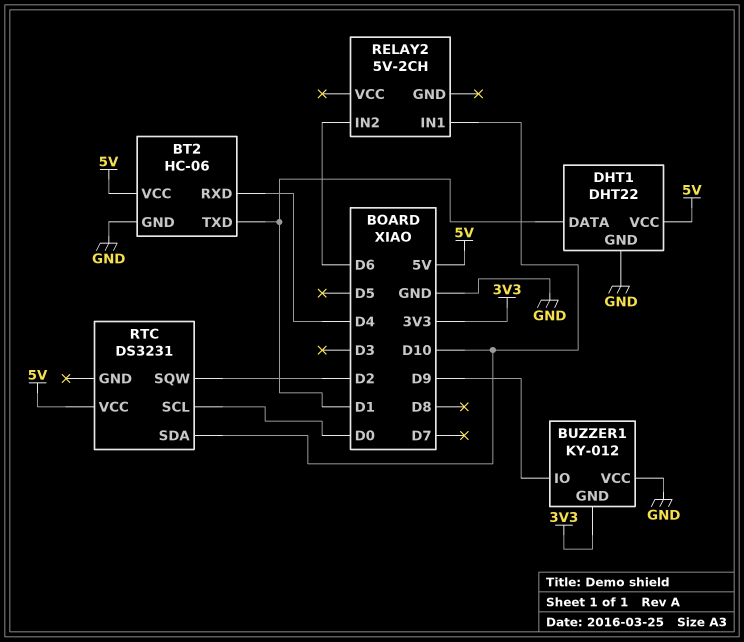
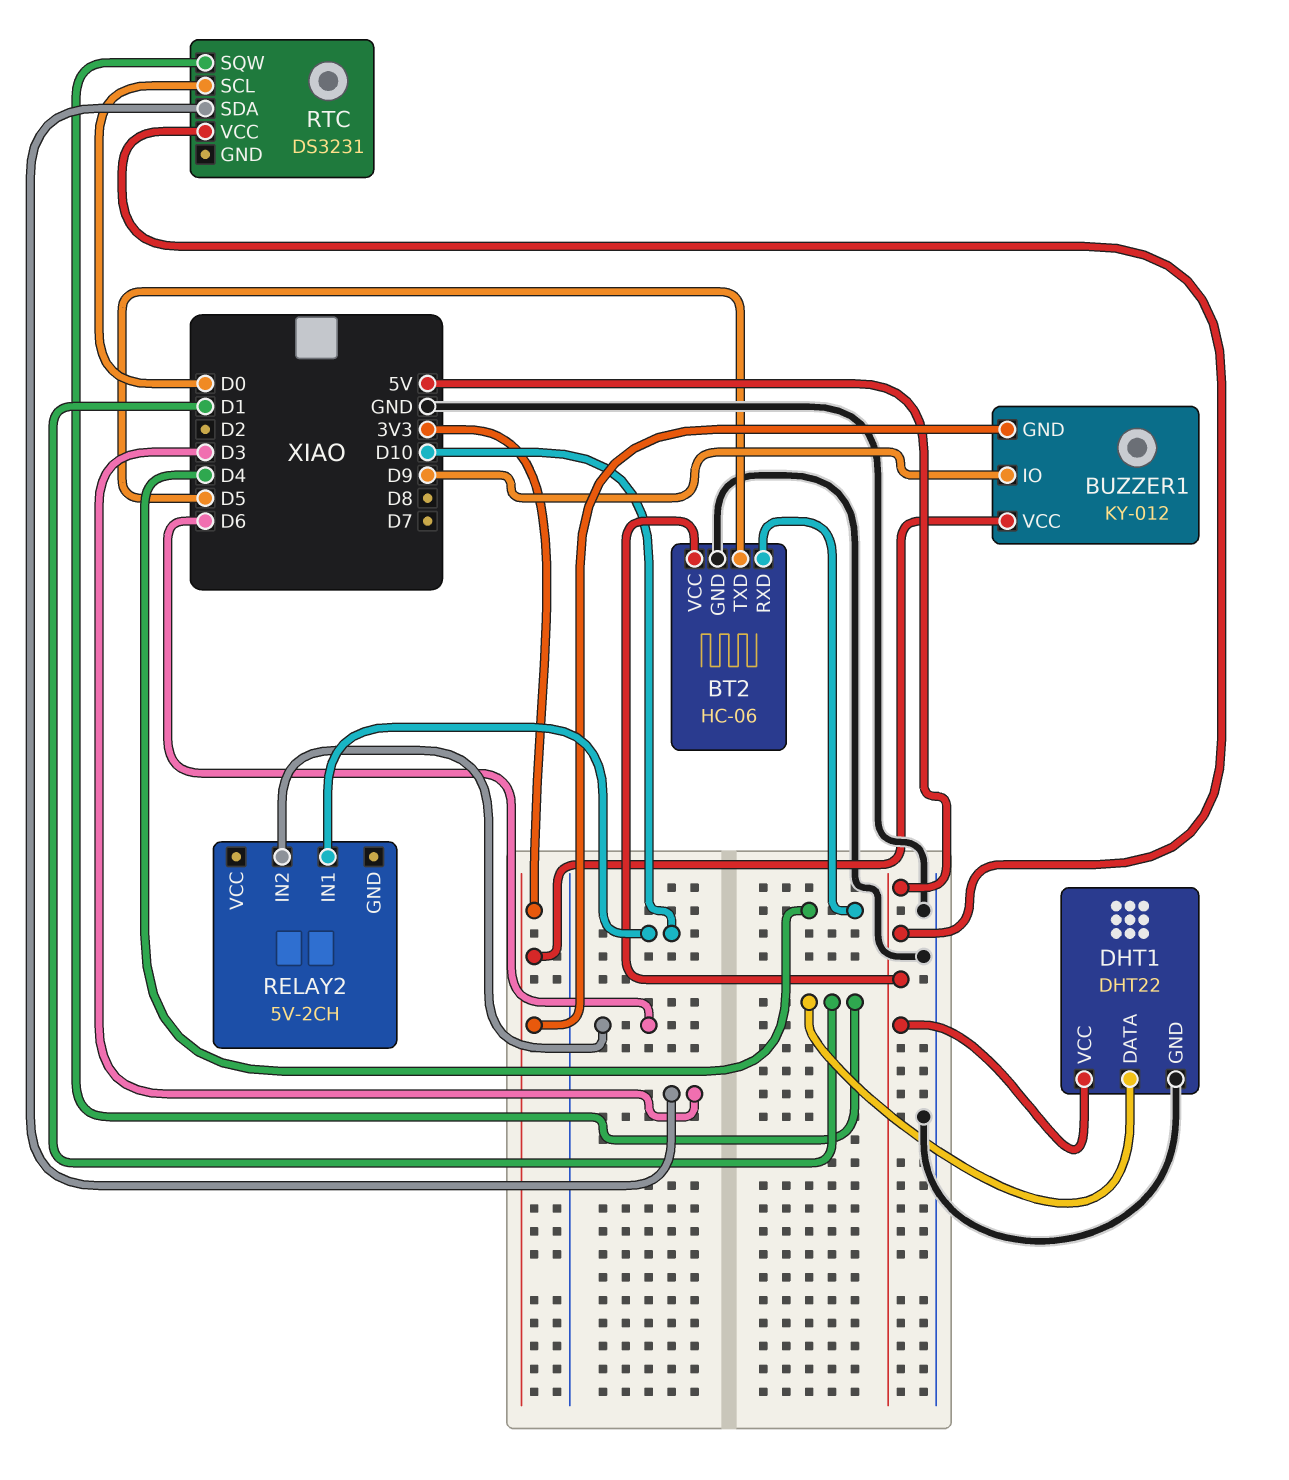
BT2 pin TXD: D1 -> D5
BUZZER1 pin VCC: GND -> 3V3
RTC pin SDA: D10 -> D3
RTC pin SQW: D2 -> D1

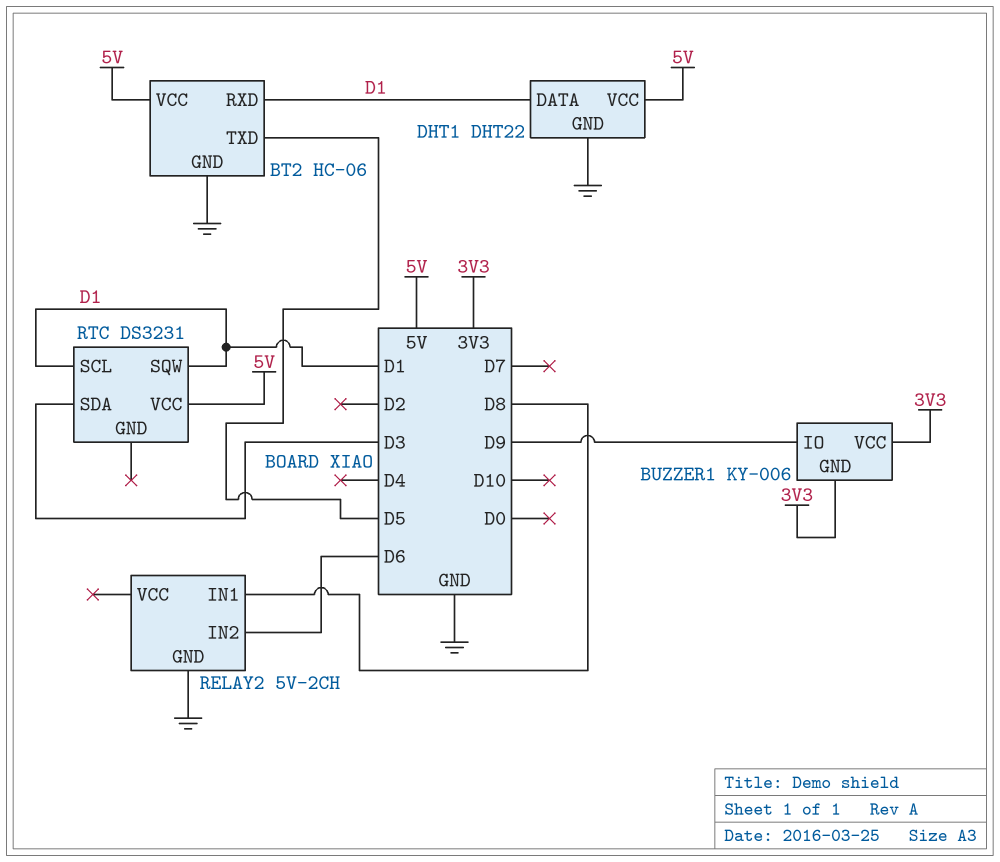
BT2 pin RXD: D4 -> D1
BUZZER1: KY-012 -> KY-006
RELAY2 pin GND: none -> GND
RELAY2 pin IN1: D10 -> D8
RTC pin SCL: D0 -> D1

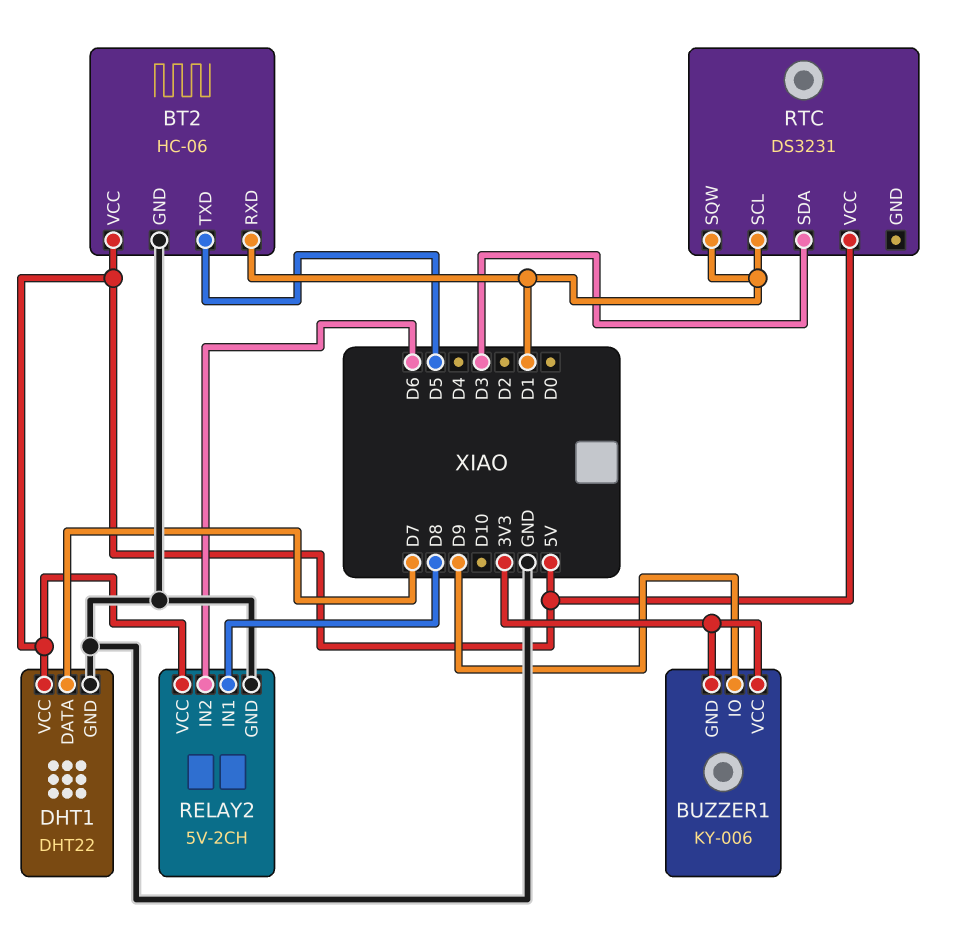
DHT1 pin DATA: D1 -> D7
RELAY2 pin VCC: none -> 5V

